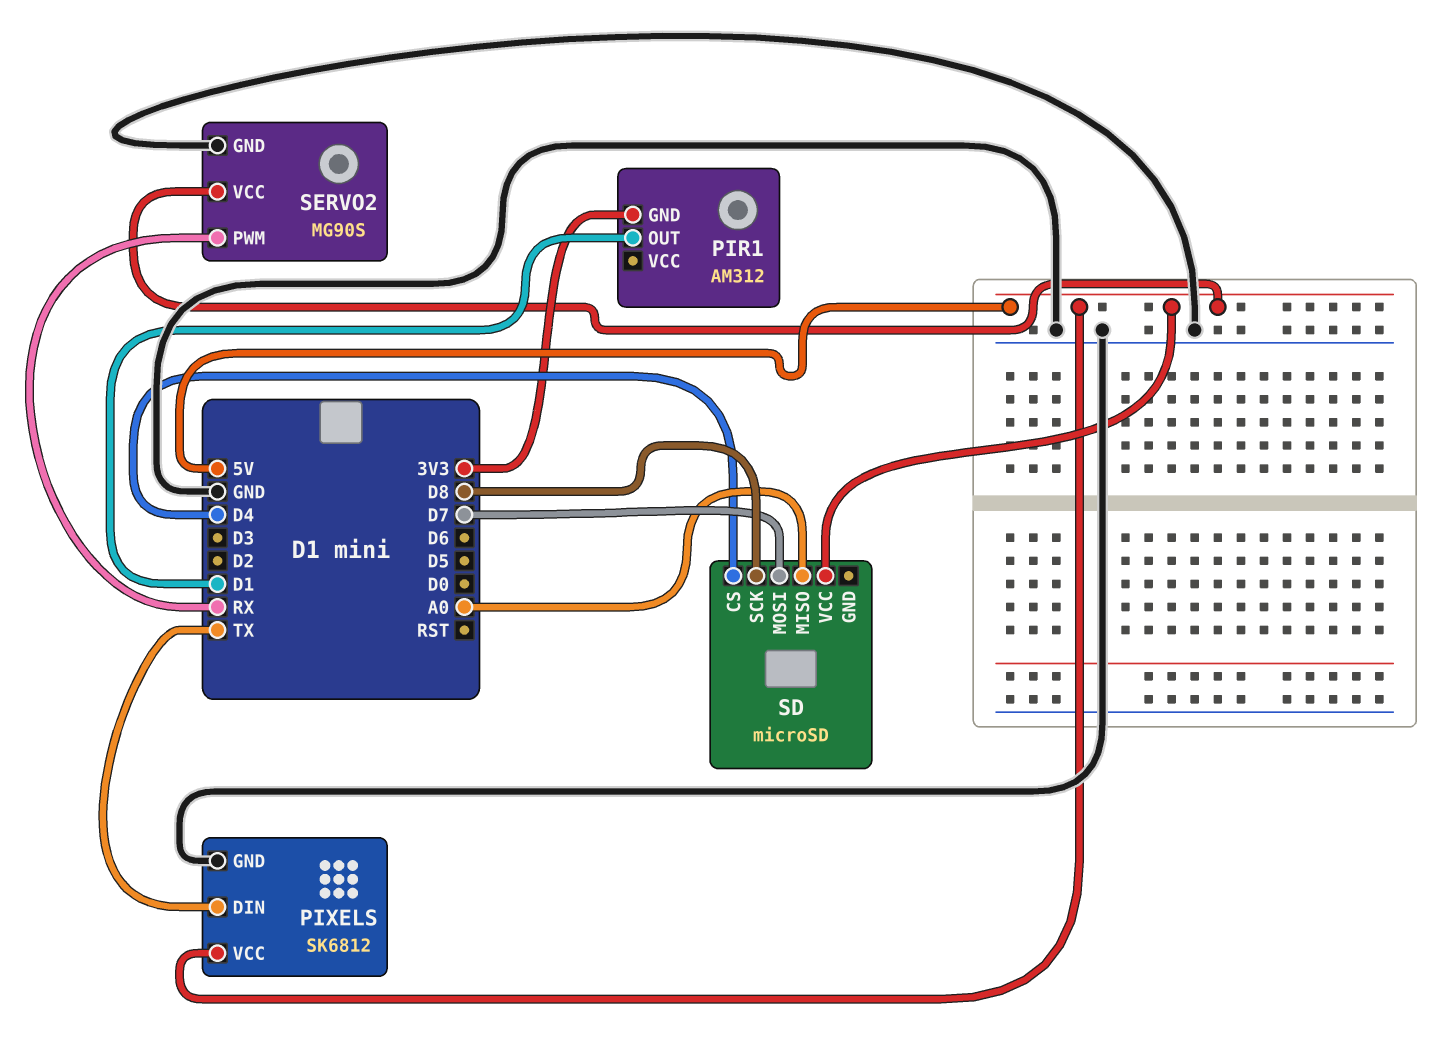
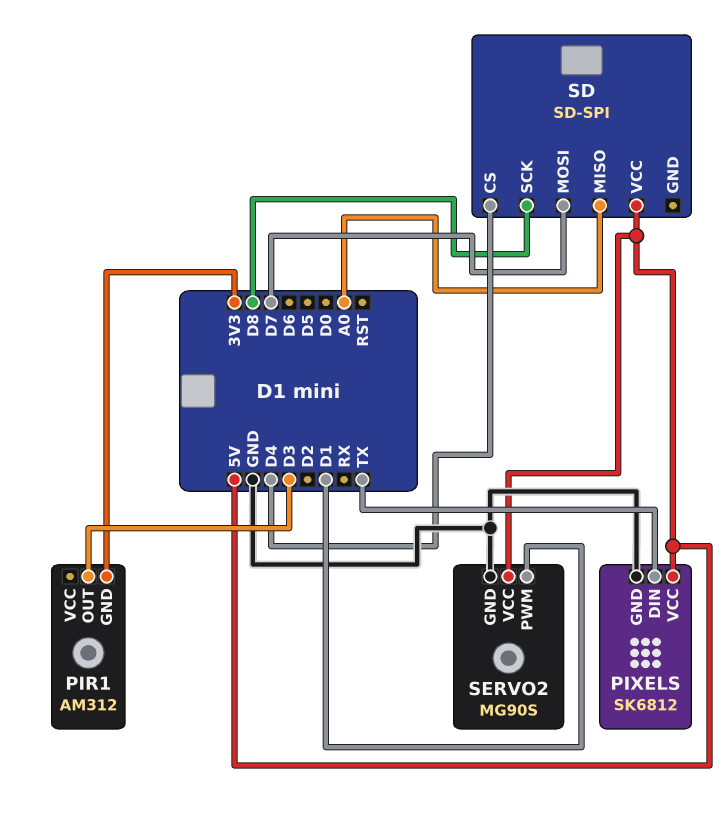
PIR1 pin OUT: D1 -> D3
SD: microSD -> SD-SPI
SERVO2 pin PWM: RX -> D1

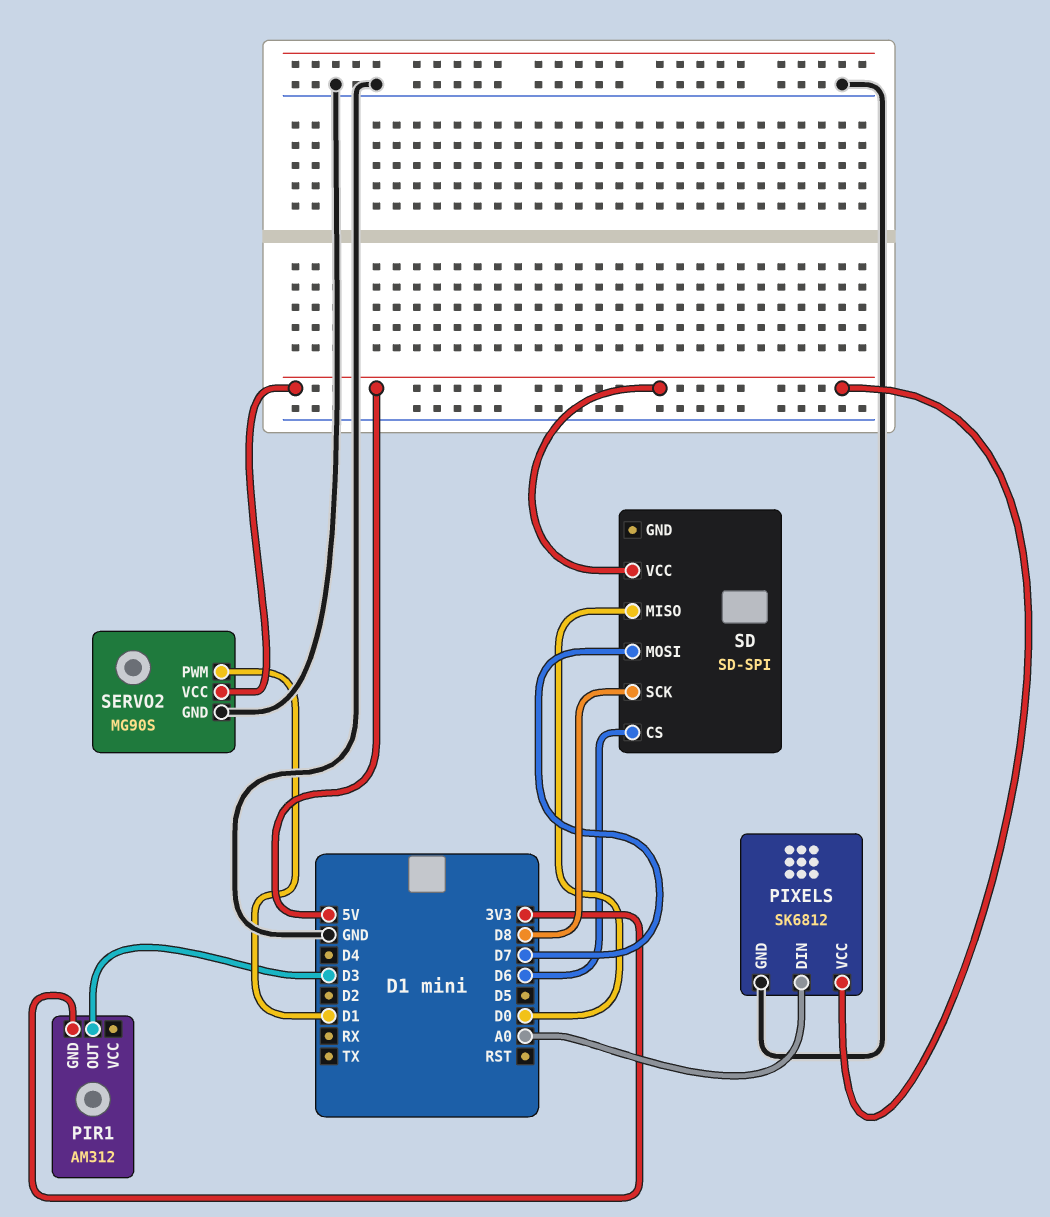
PIXELS pin DIN: TX -> A0
SD pin CS: D4 -> D6
SD pin MISO: A0 -> D0

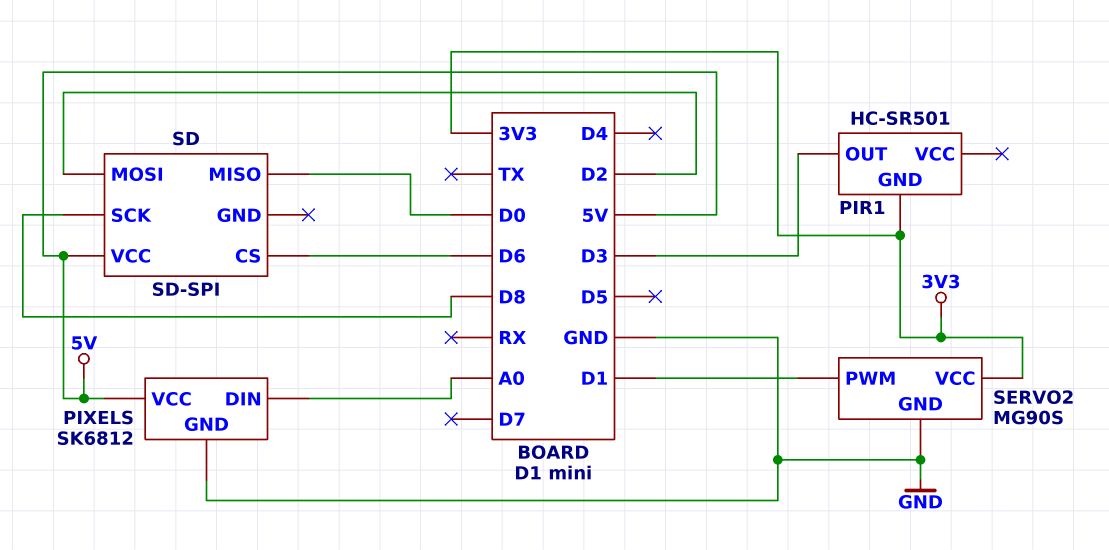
PIR1: AM312 -> HC-SR501
SD pin MOSI: D7 -> D2
SERVO2 pin VCC: 5V -> 3V3

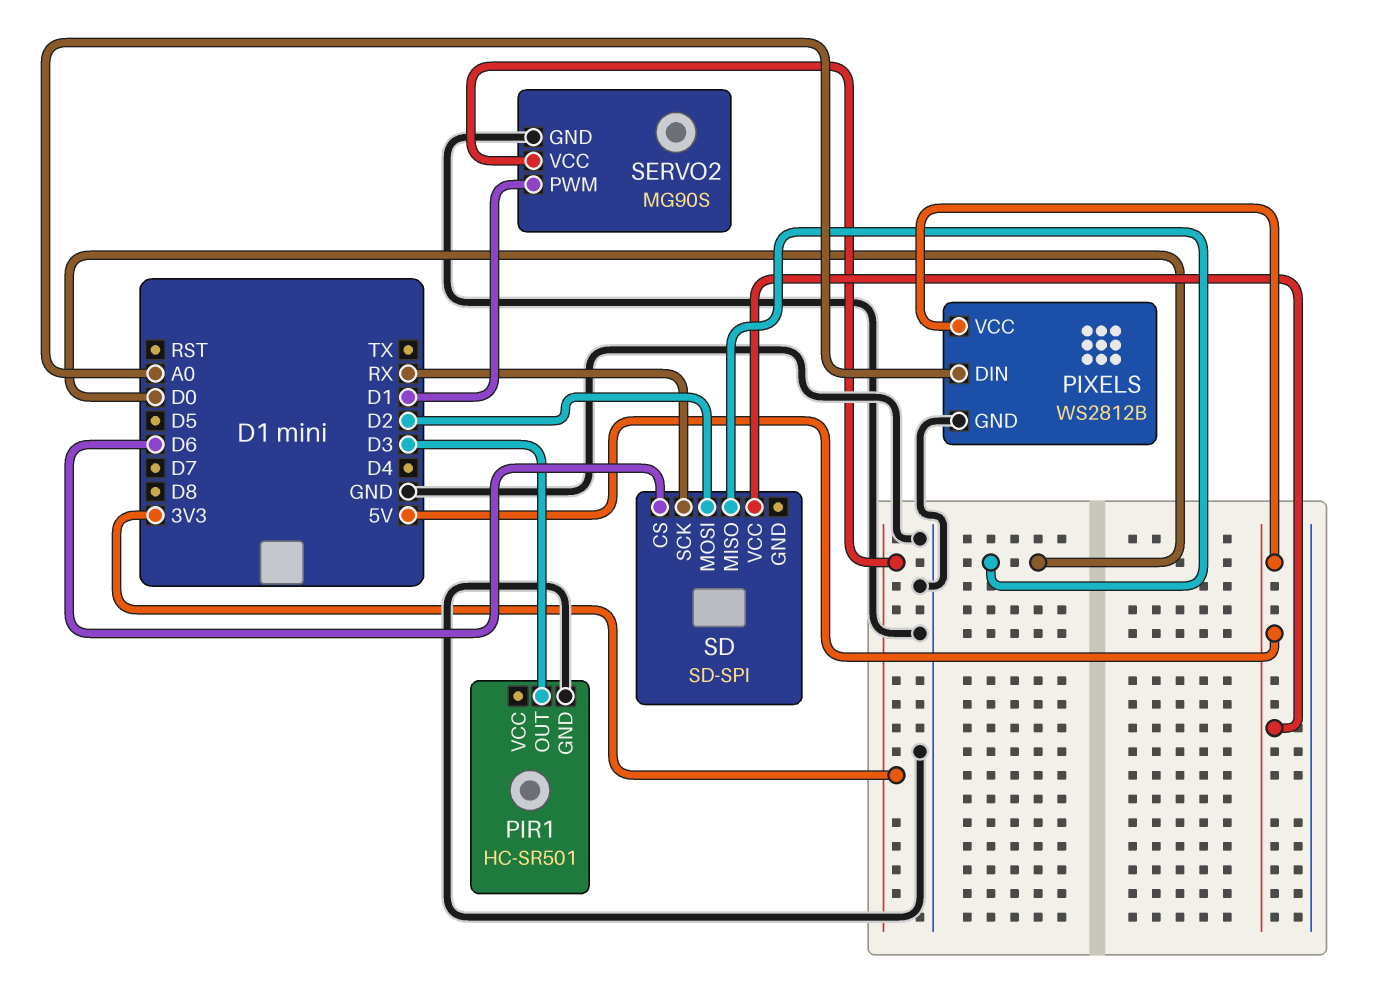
PIR1 pin GND: 3V3 -> GND
PIXELS: SK6812 -> WS2812B
SD pin SCK: D8 -> RX

